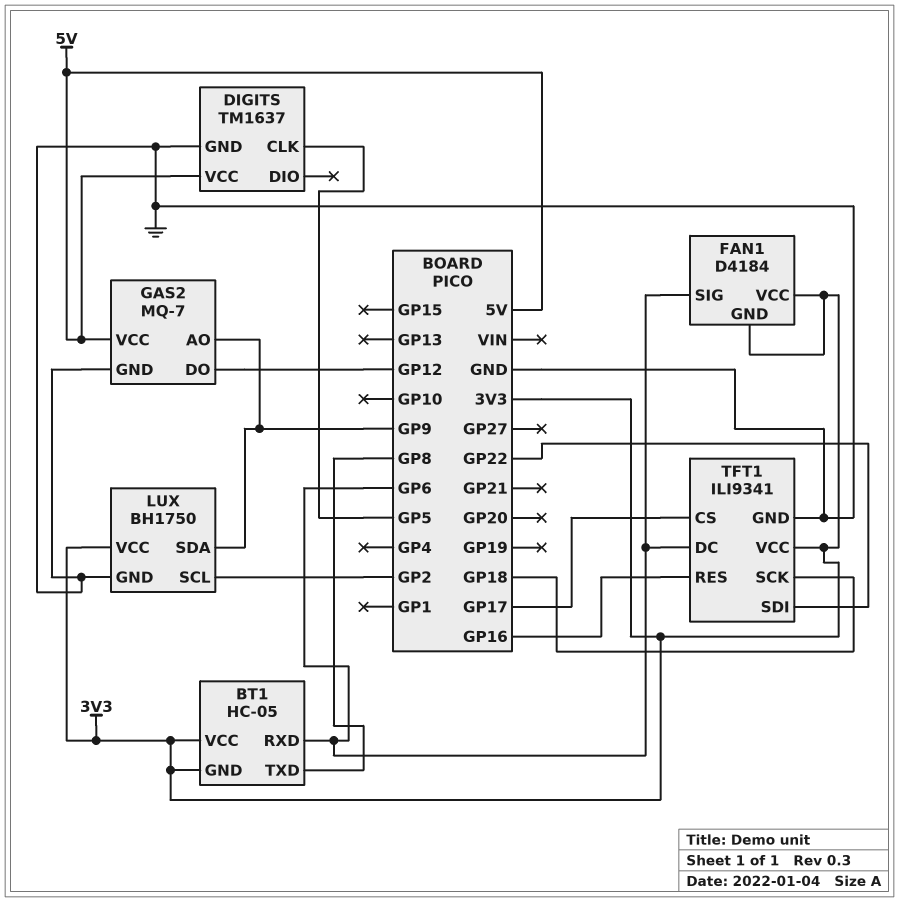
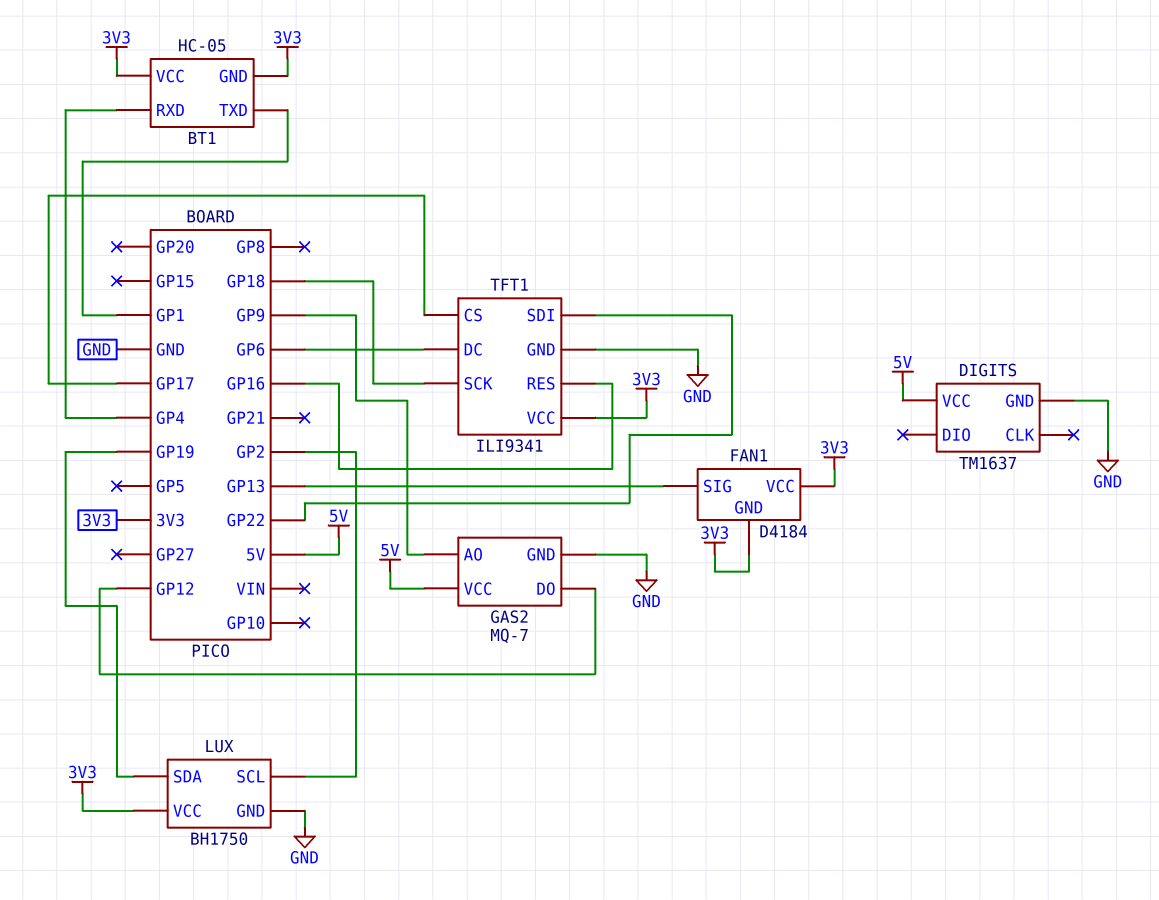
BT1 pin RXD: GP6 -> GP4
BT1 pin TXD: GP8 -> GP1
DIGITS pin CLK: GP5 -> none
FAN1 pin SIG: GP6 -> GP13
LUX pin SDA: GP9 -> GP19

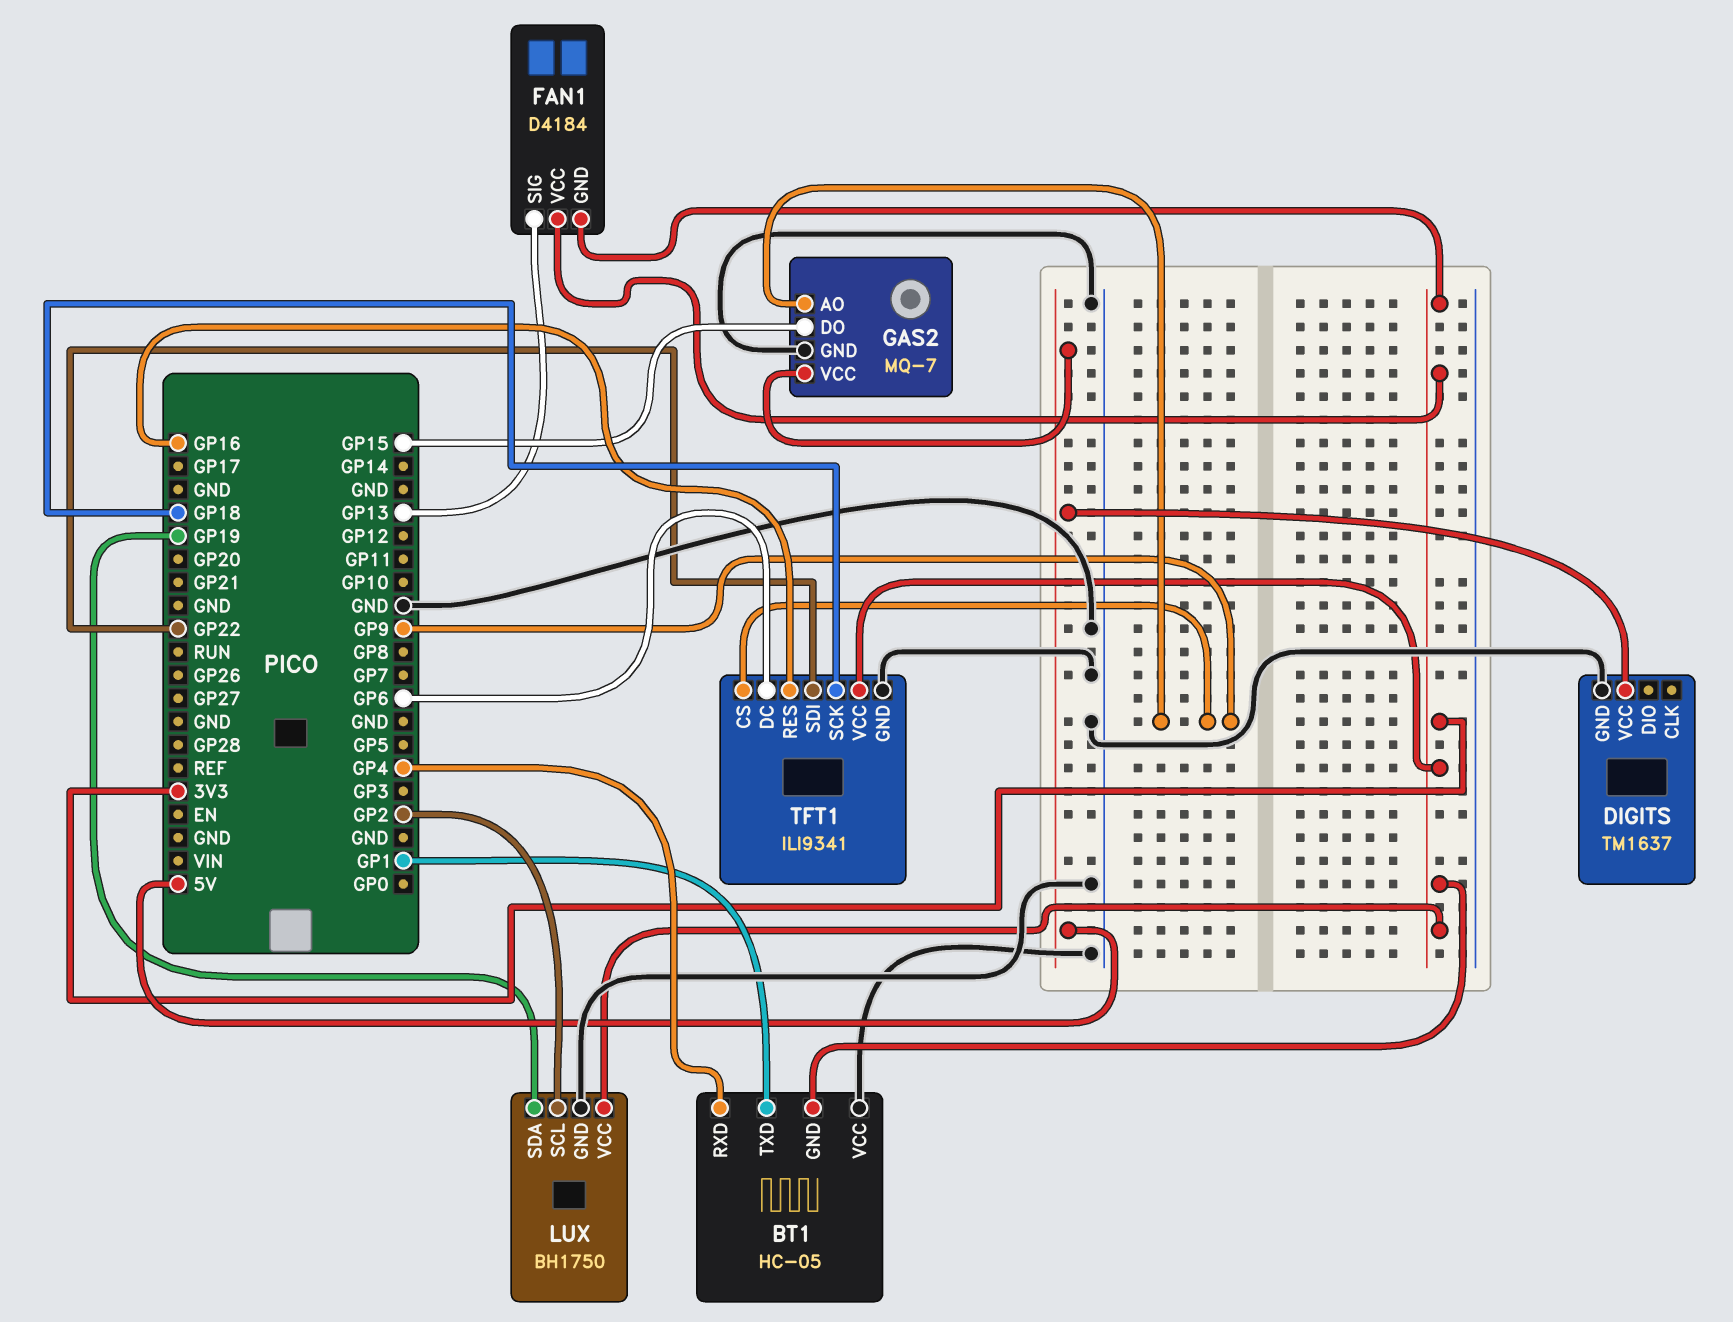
BT1 pin VCC: 3V3 -> GND
GAS2 pin DO: GP12 -> GP15
TFT1 pin CS: GP17 -> GP9

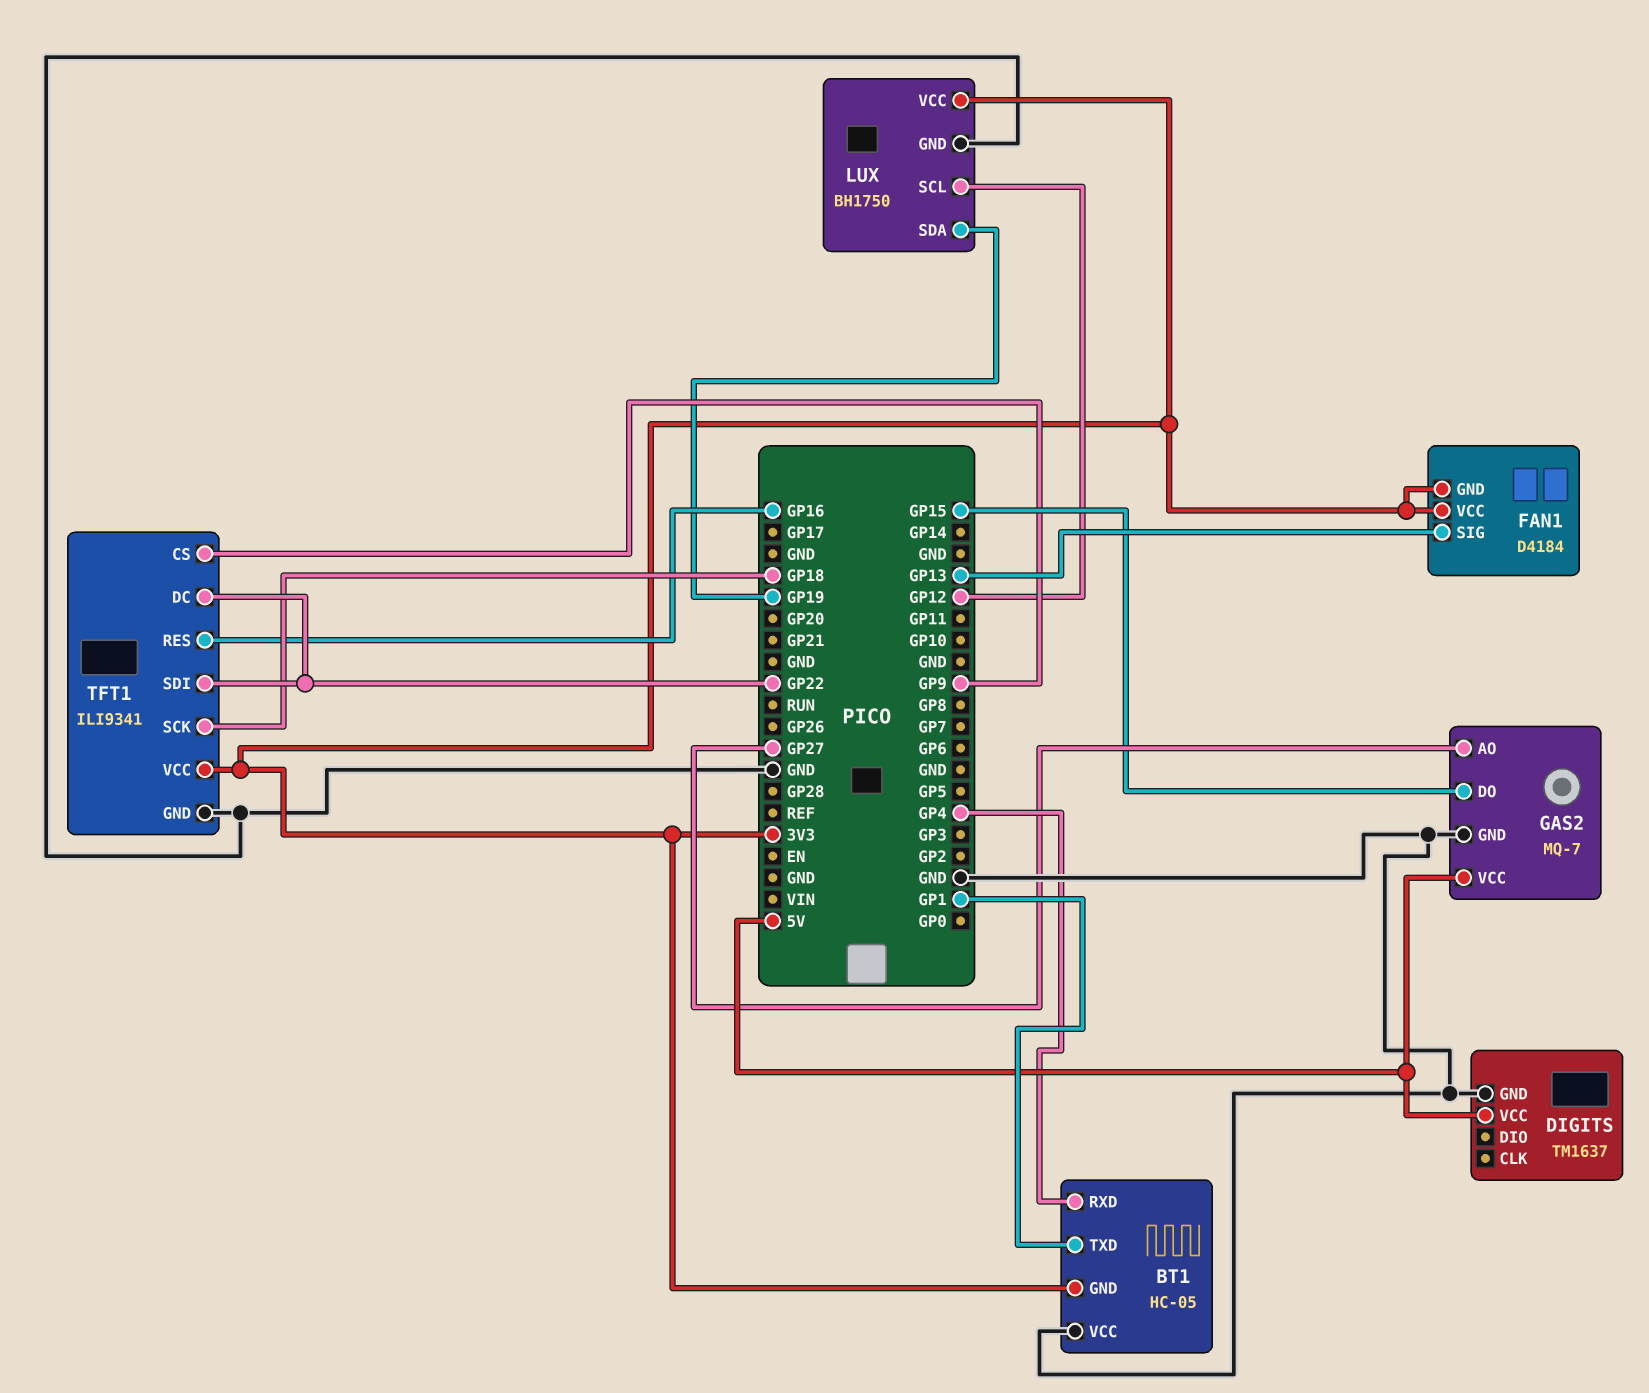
GAS2 pin AO: GP9 -> GP27
LUX pin SCL: GP2 -> GP12
TFT1 pin DC: GP6 -> GP22

